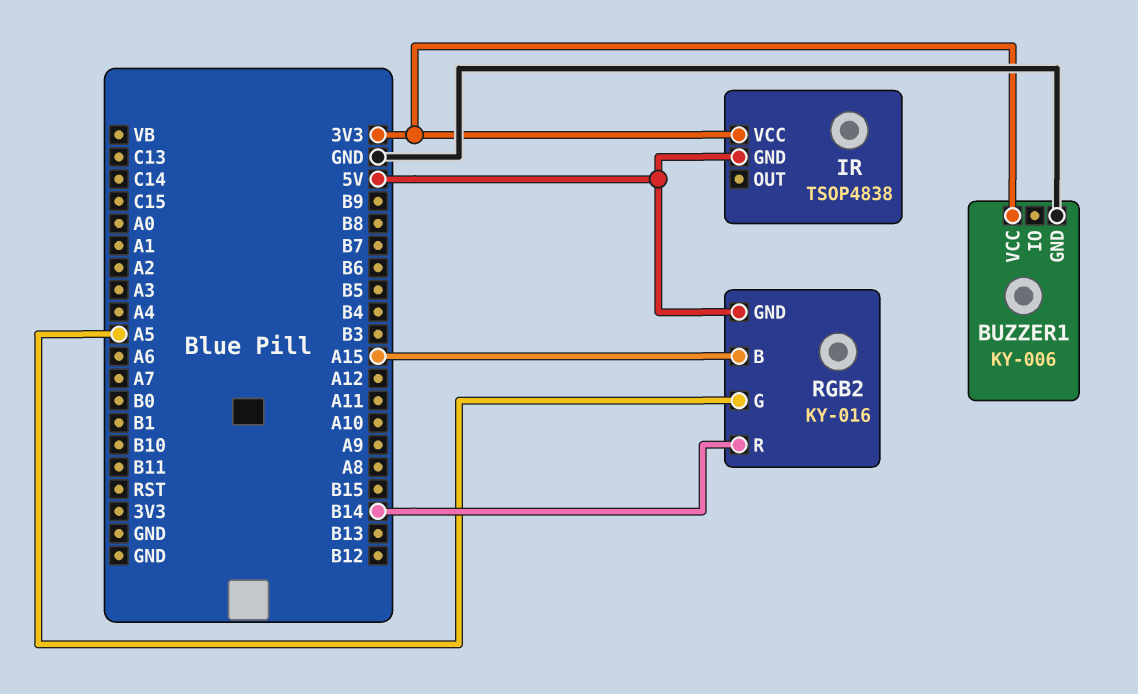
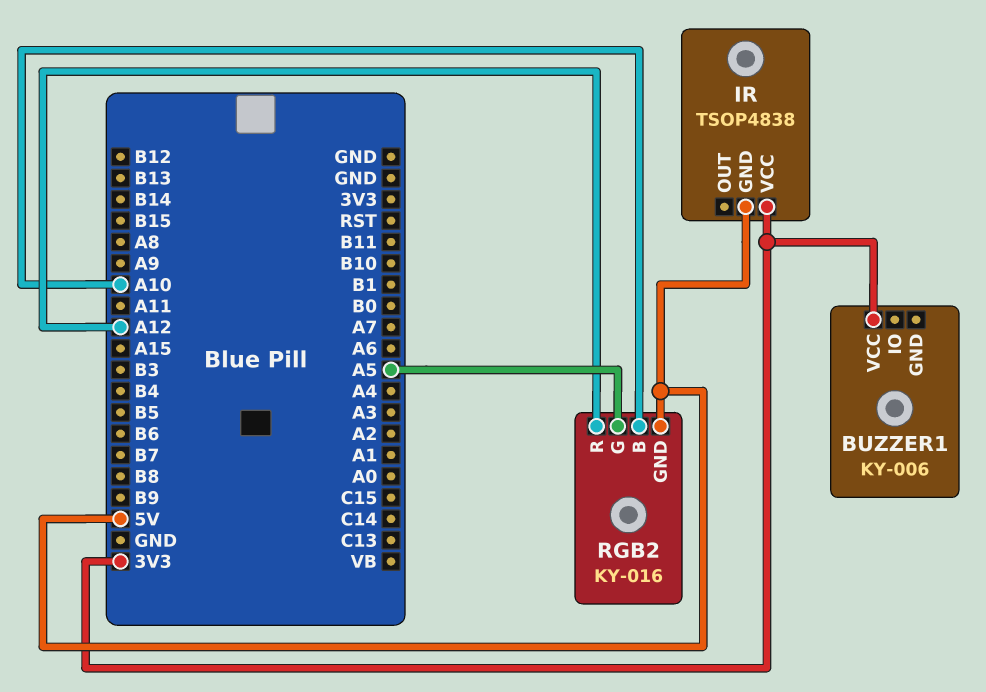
BUZZER1 pin GND: GND -> none
RGB2 pin B: A15 -> A10
RGB2 pin R: B14 -> A12

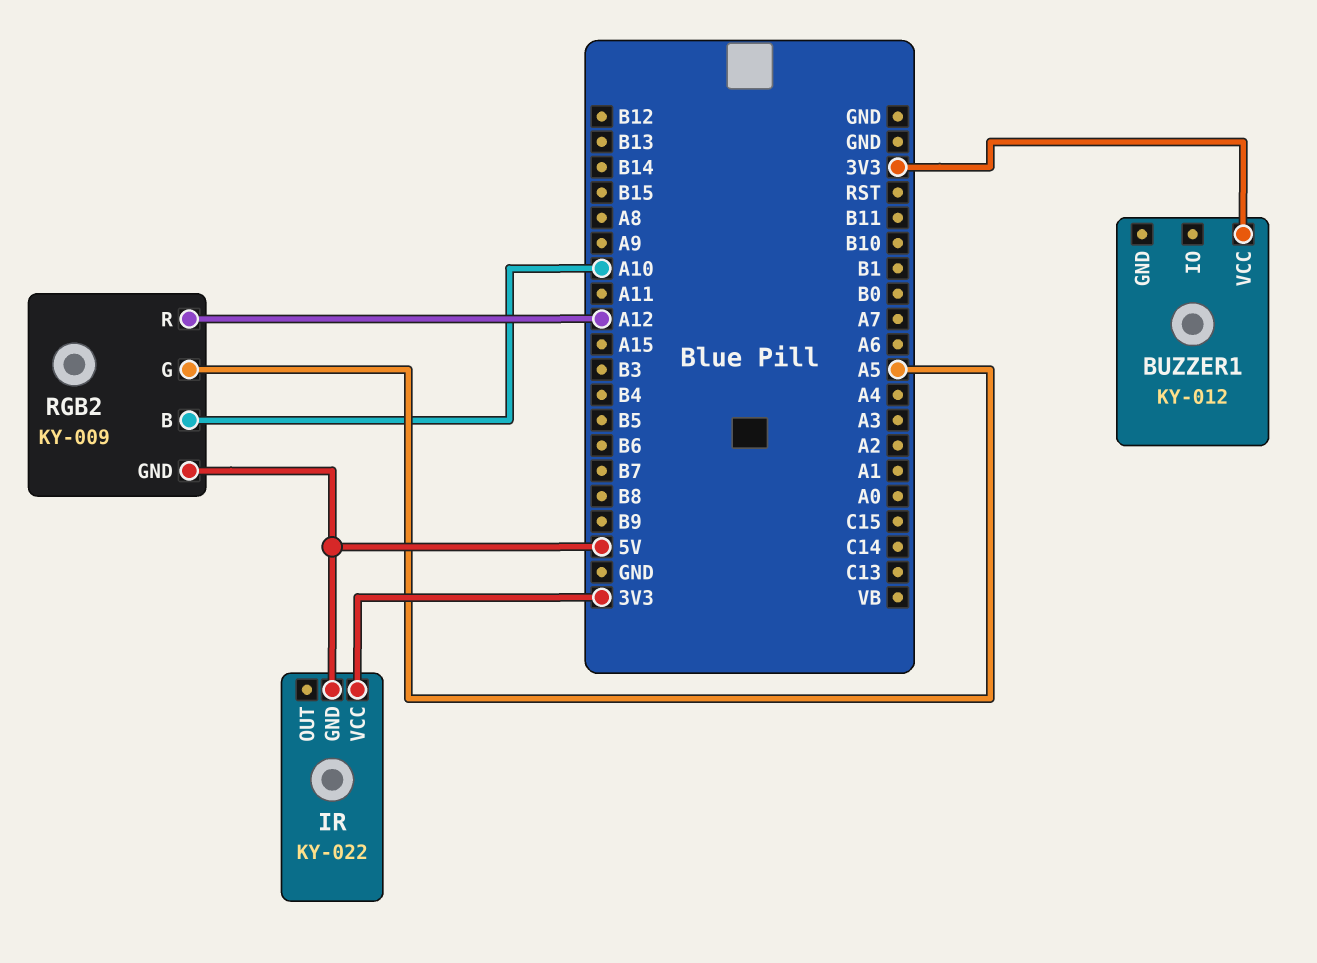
BUZZER1: KY-006 -> KY-012
IR: TSOP4838 -> KY-022
RGB2: KY-016 -> KY-009

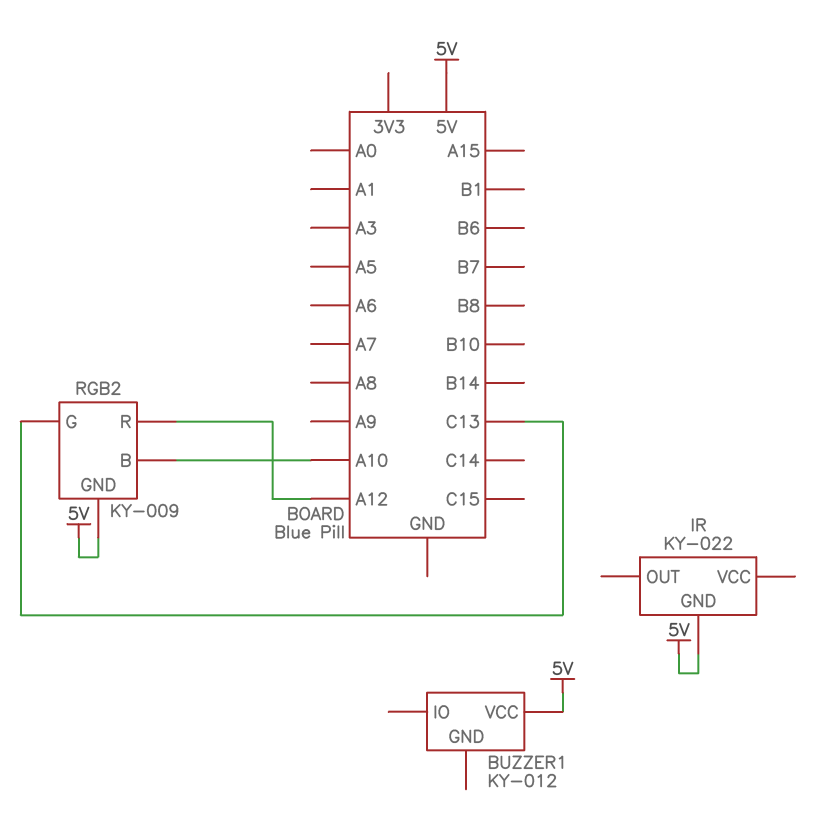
BUZZER1 pin VCC: 3V3 -> 5V
IR pin VCC: 3V3 -> none
RGB2 pin G: A5 -> C13

